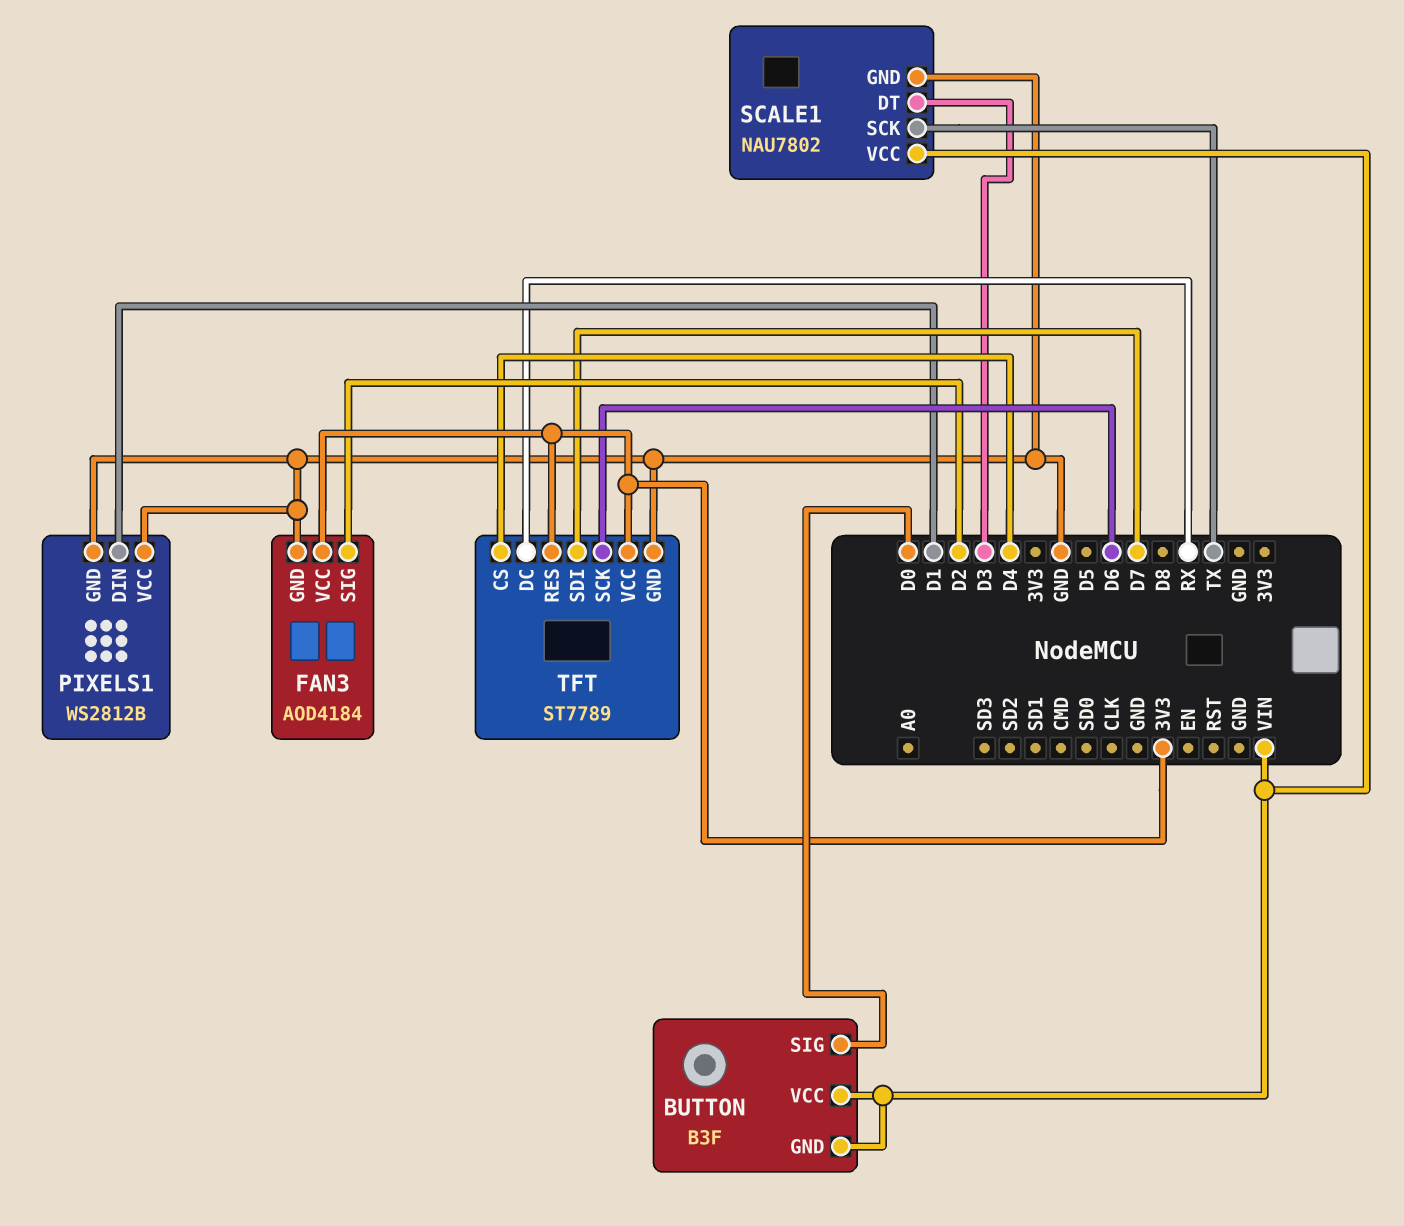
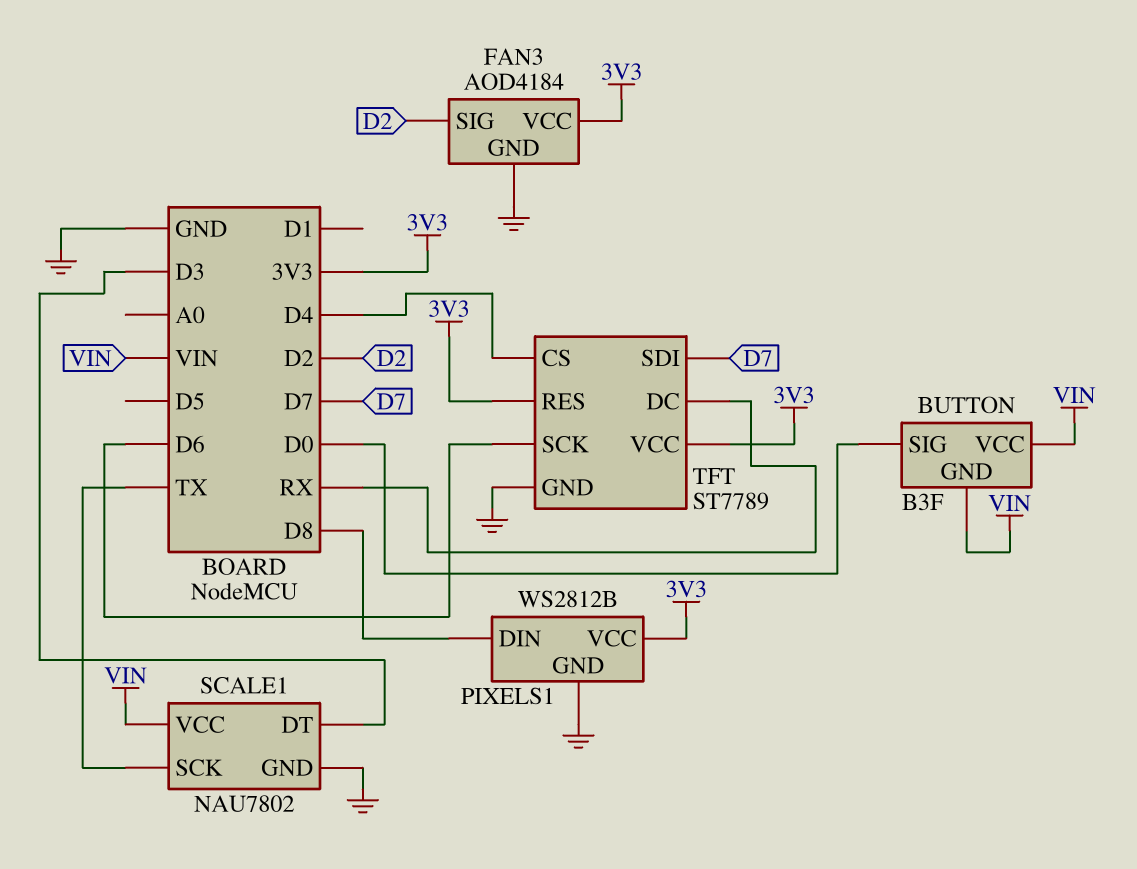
PIXELS1 pin DIN: D1 -> D8
PIXELS1 pin VCC: GND -> 3V3

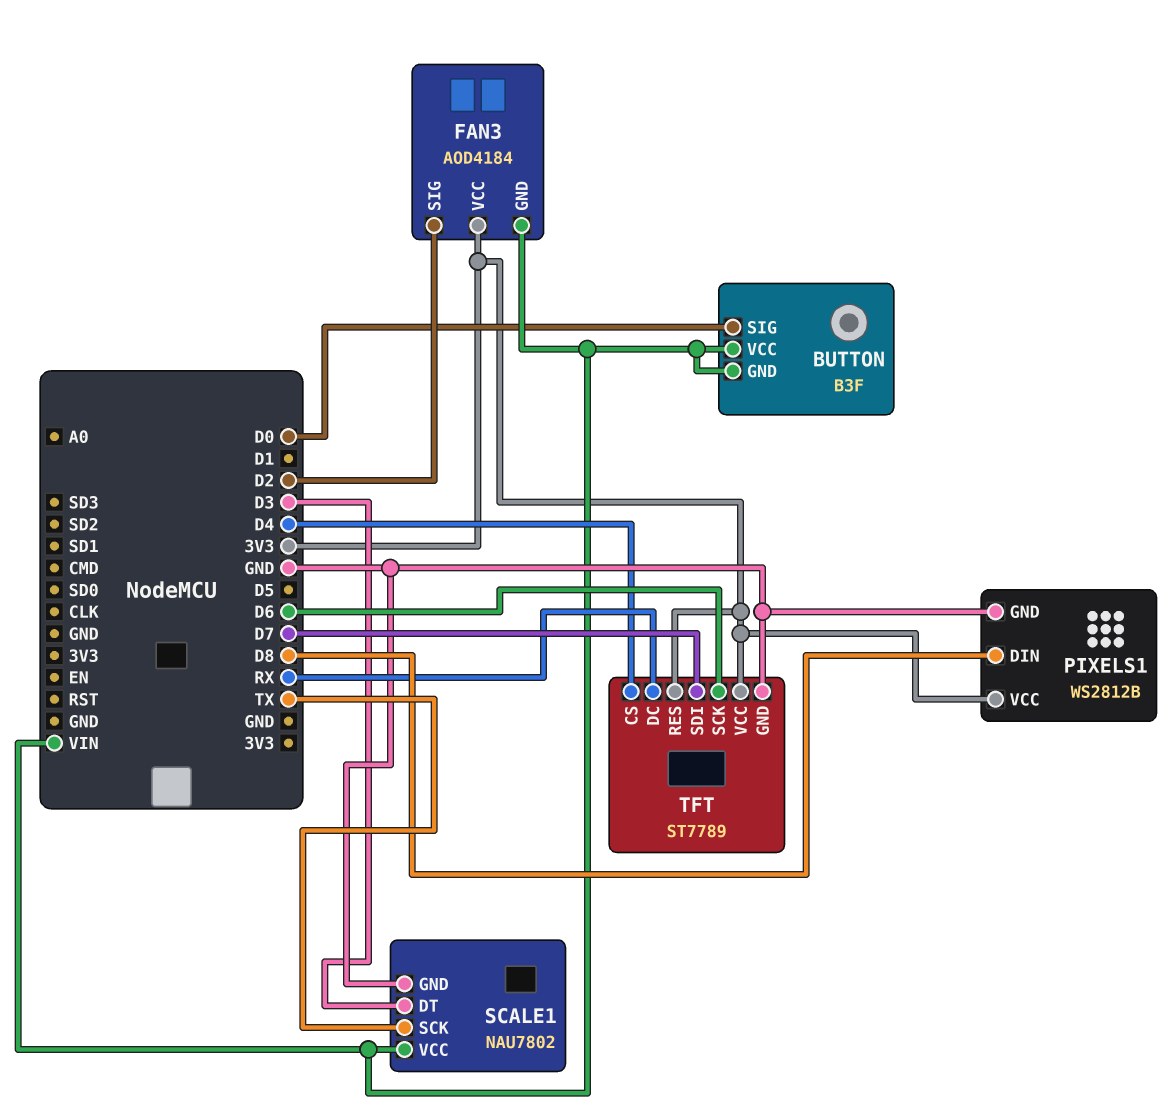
FAN3 pin GND: GND -> VIN

